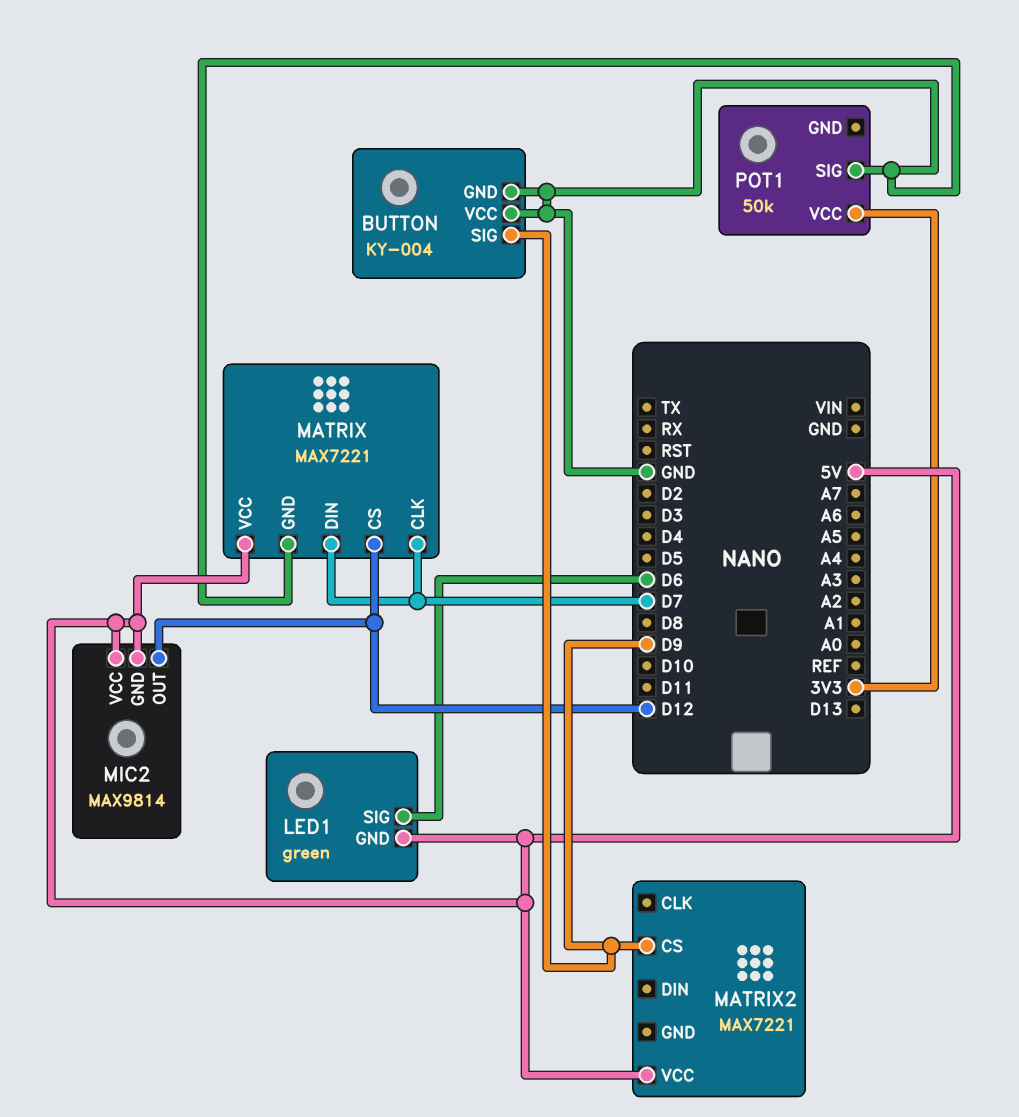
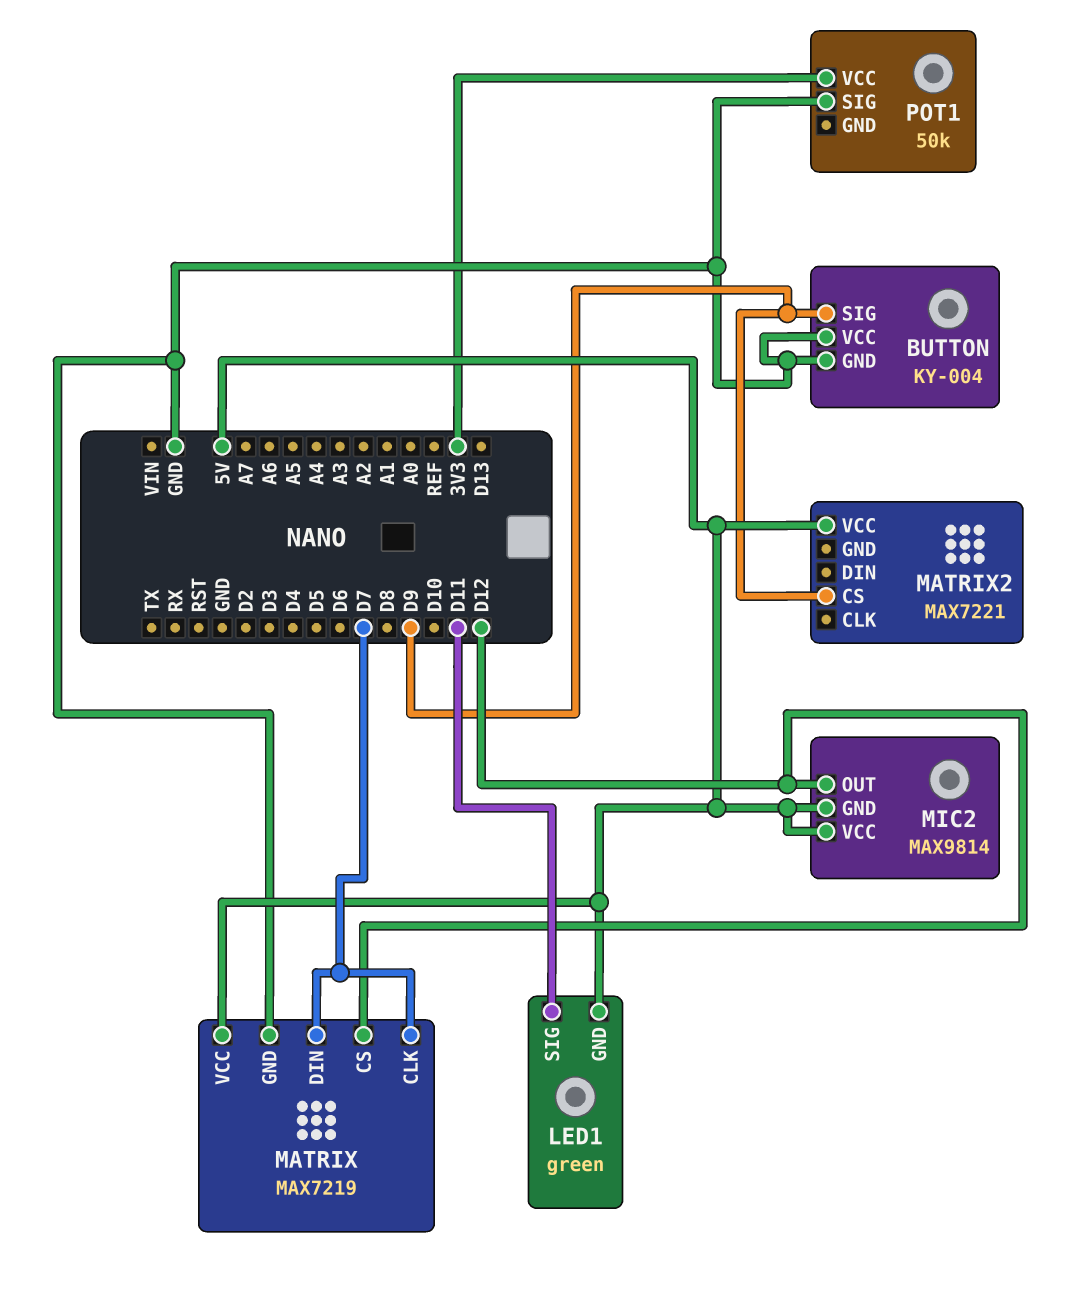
LED1 pin SIG: D6 -> D11
MATRIX: MAX7221 -> MAX7219

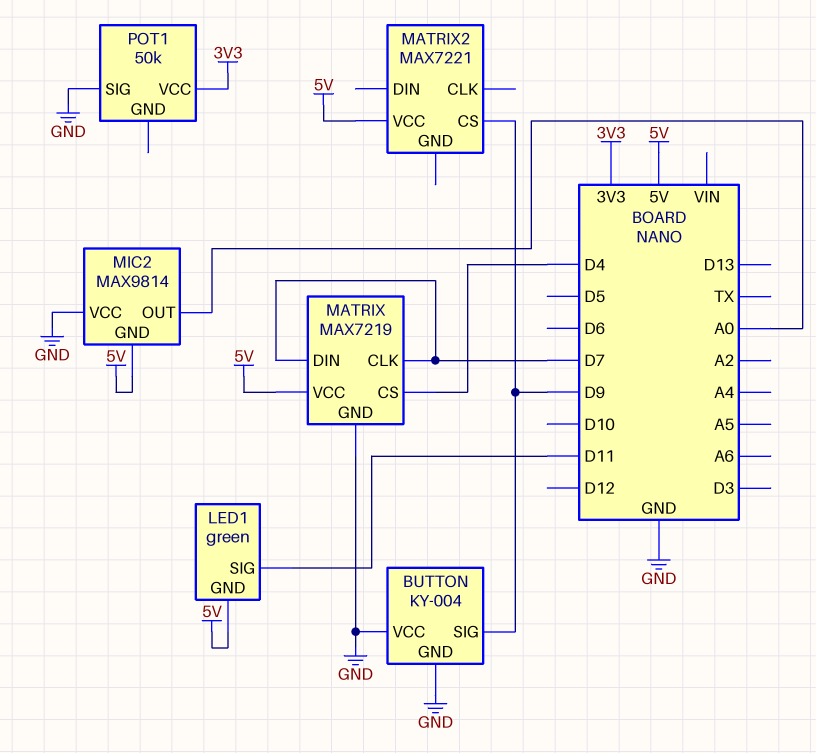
MATRIX pin CS: D12 -> D4
MIC2 pin OUT: D12 -> A0
MIC2 pin VCC: 5V -> GND

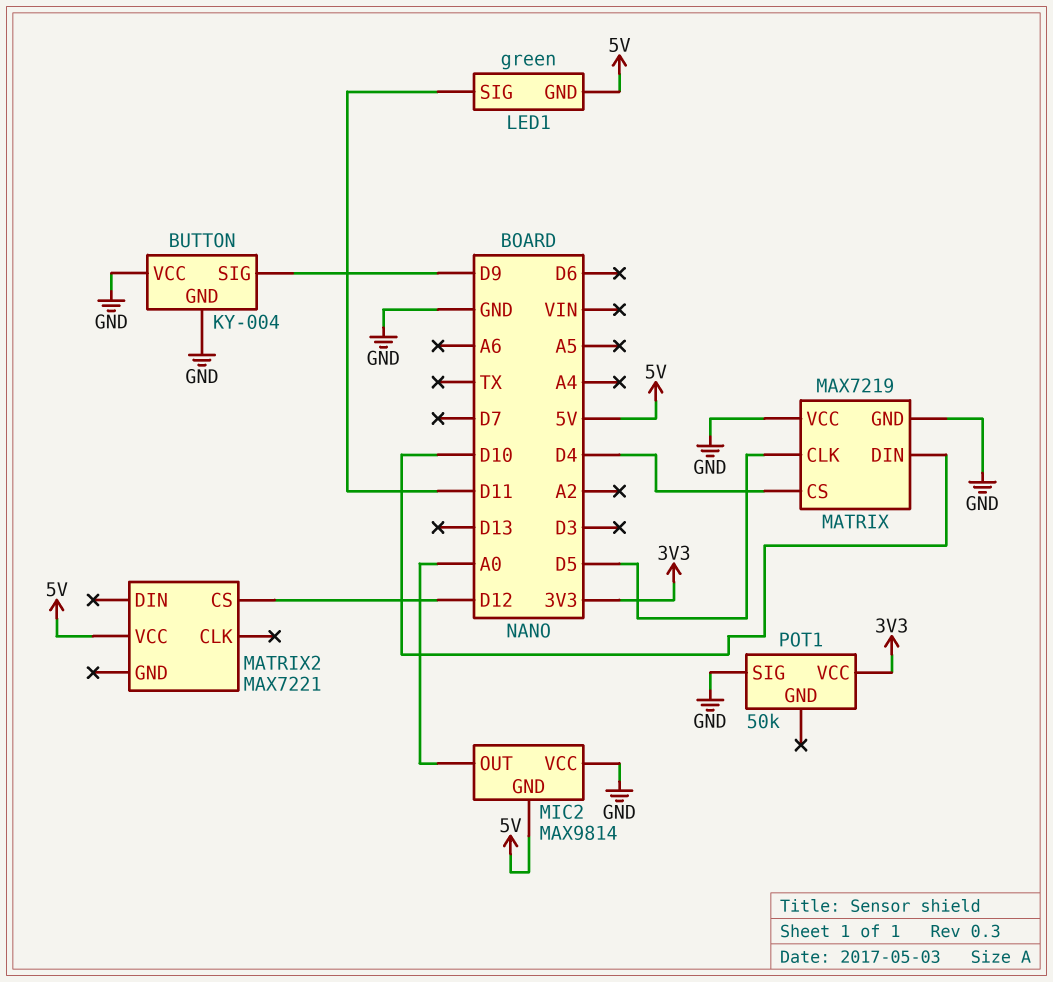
MATRIX pin CLK: D7 -> D5
MATRIX pin DIN: D7 -> D10
MATRIX pin VCC: 5V -> GND
MATRIX2 pin CS: D9 -> D12

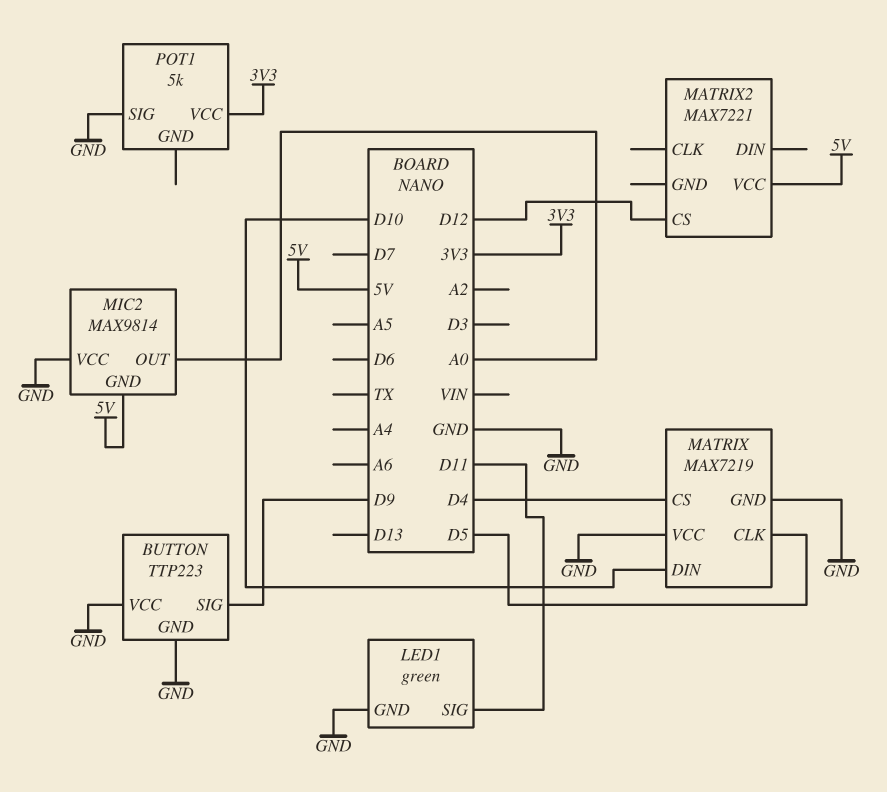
BUTTON: KY-004 -> TTP223
LED1 pin GND: 5V -> GND
POT1: 50k -> 5k

